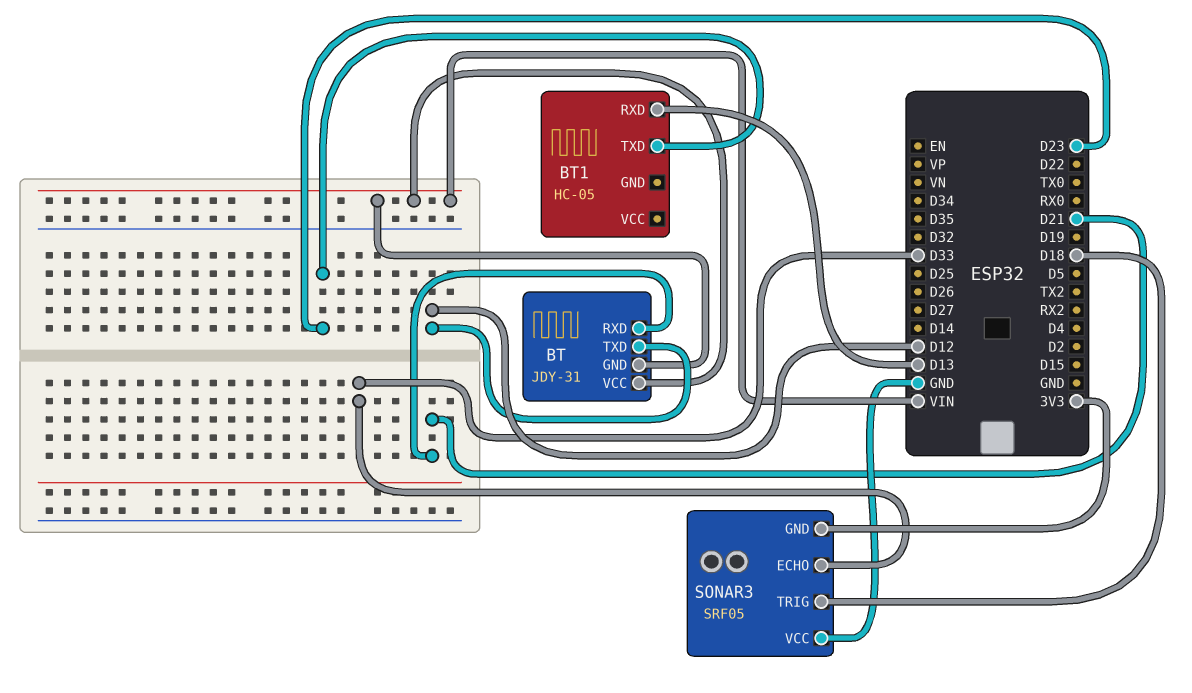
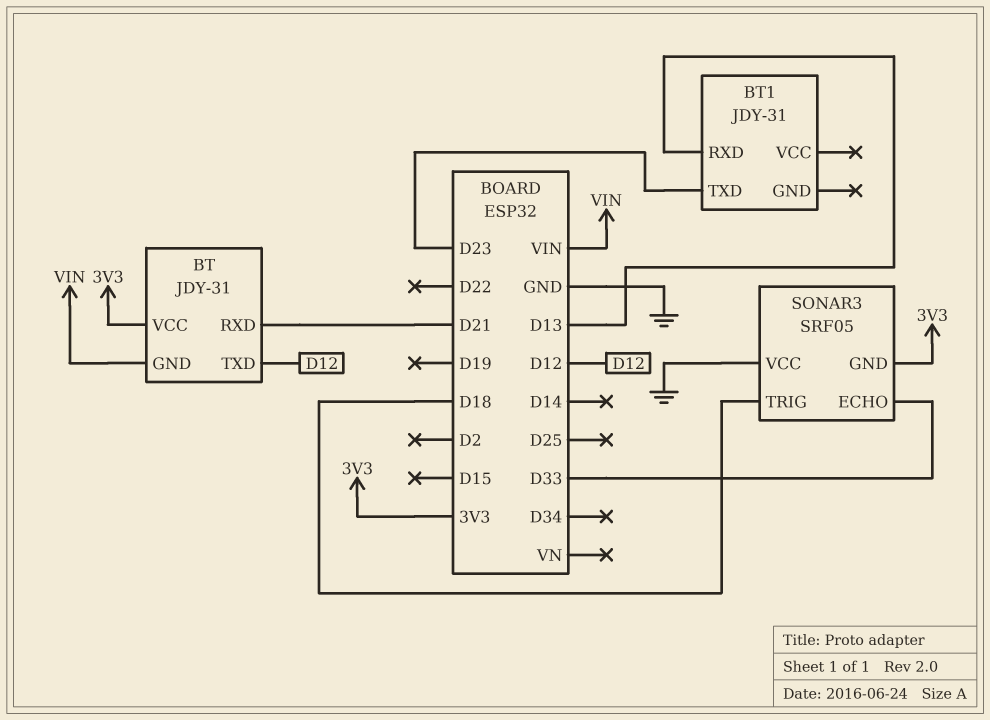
BT pin VCC: VIN -> 3V3
BT1: HC-05 -> JDY-31

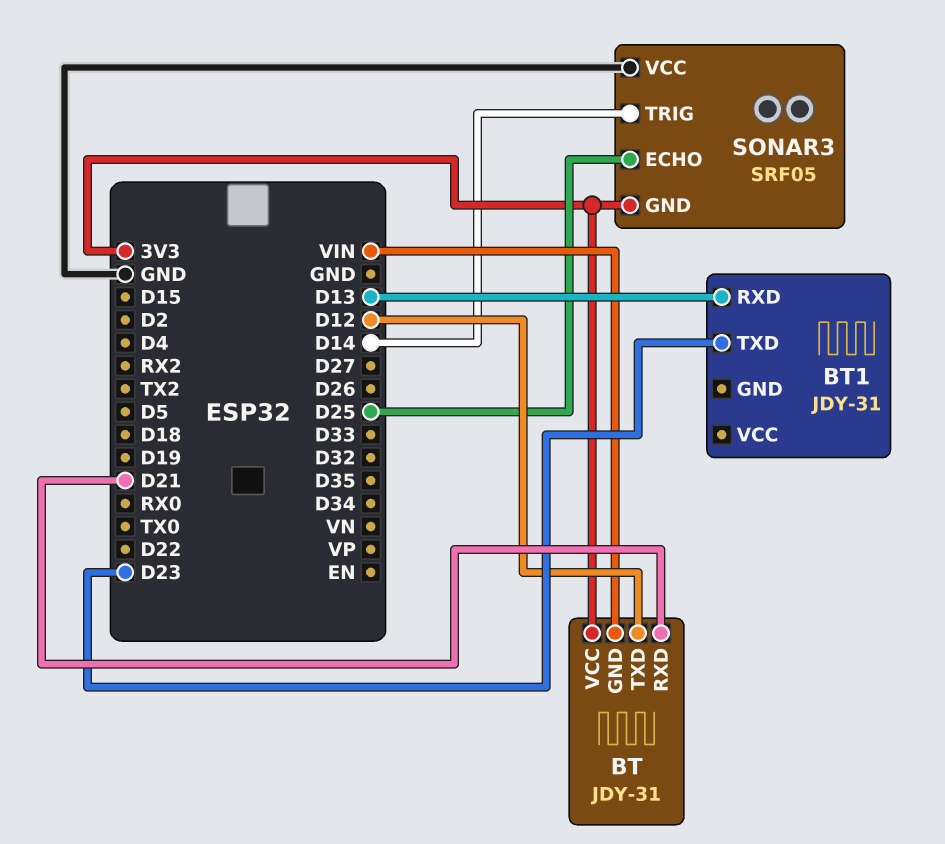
SONAR3 pin ECHO: D33 -> D25
SONAR3 pin TRIG: D18 -> D14

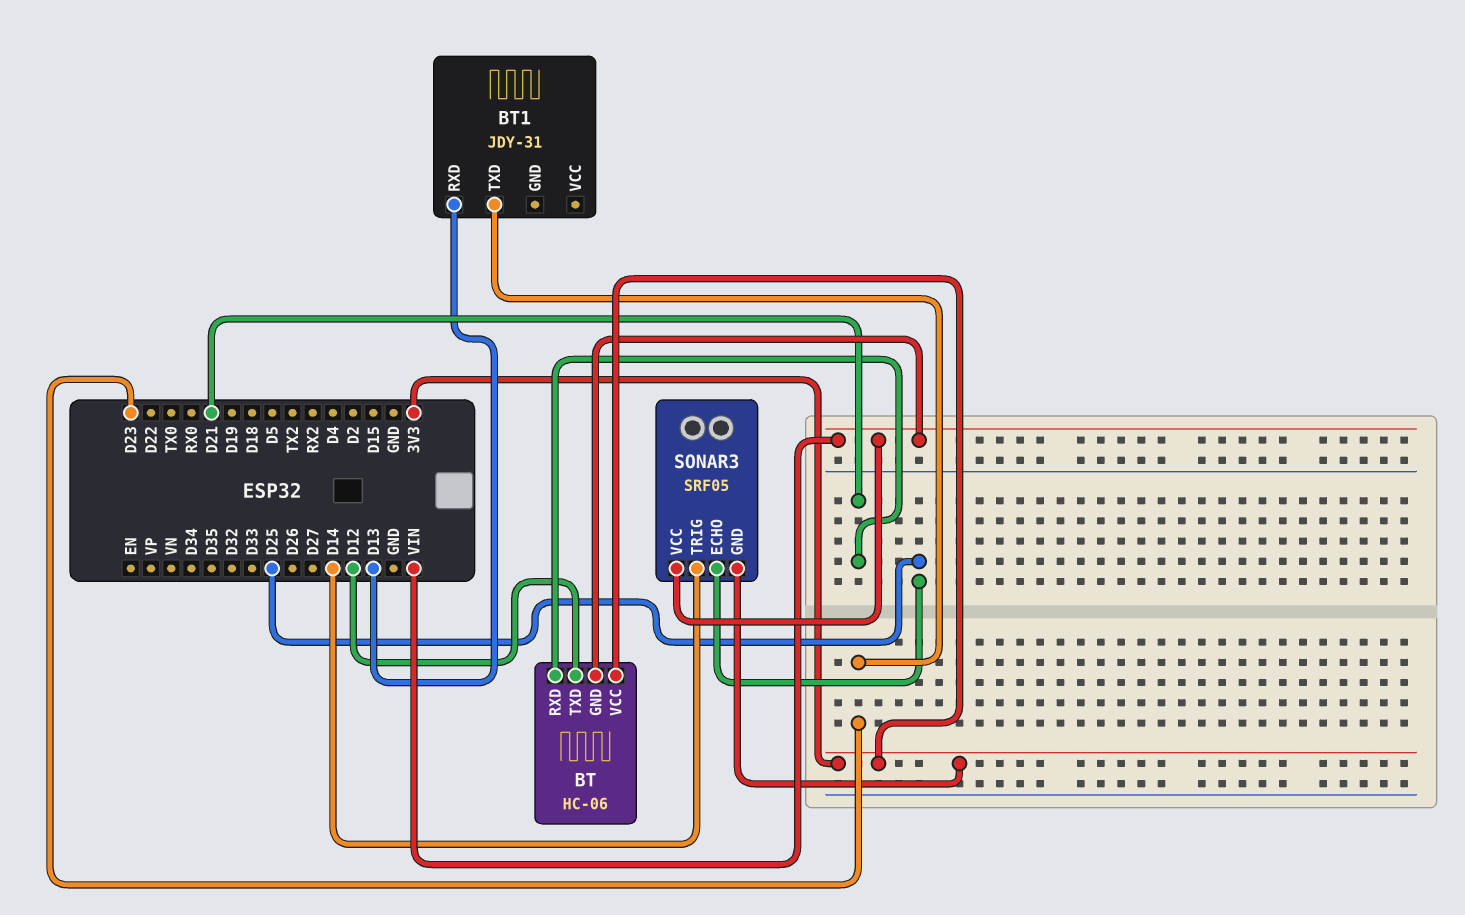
BT: JDY-31 -> HC-06
SONAR3 pin VCC: GND -> VIN

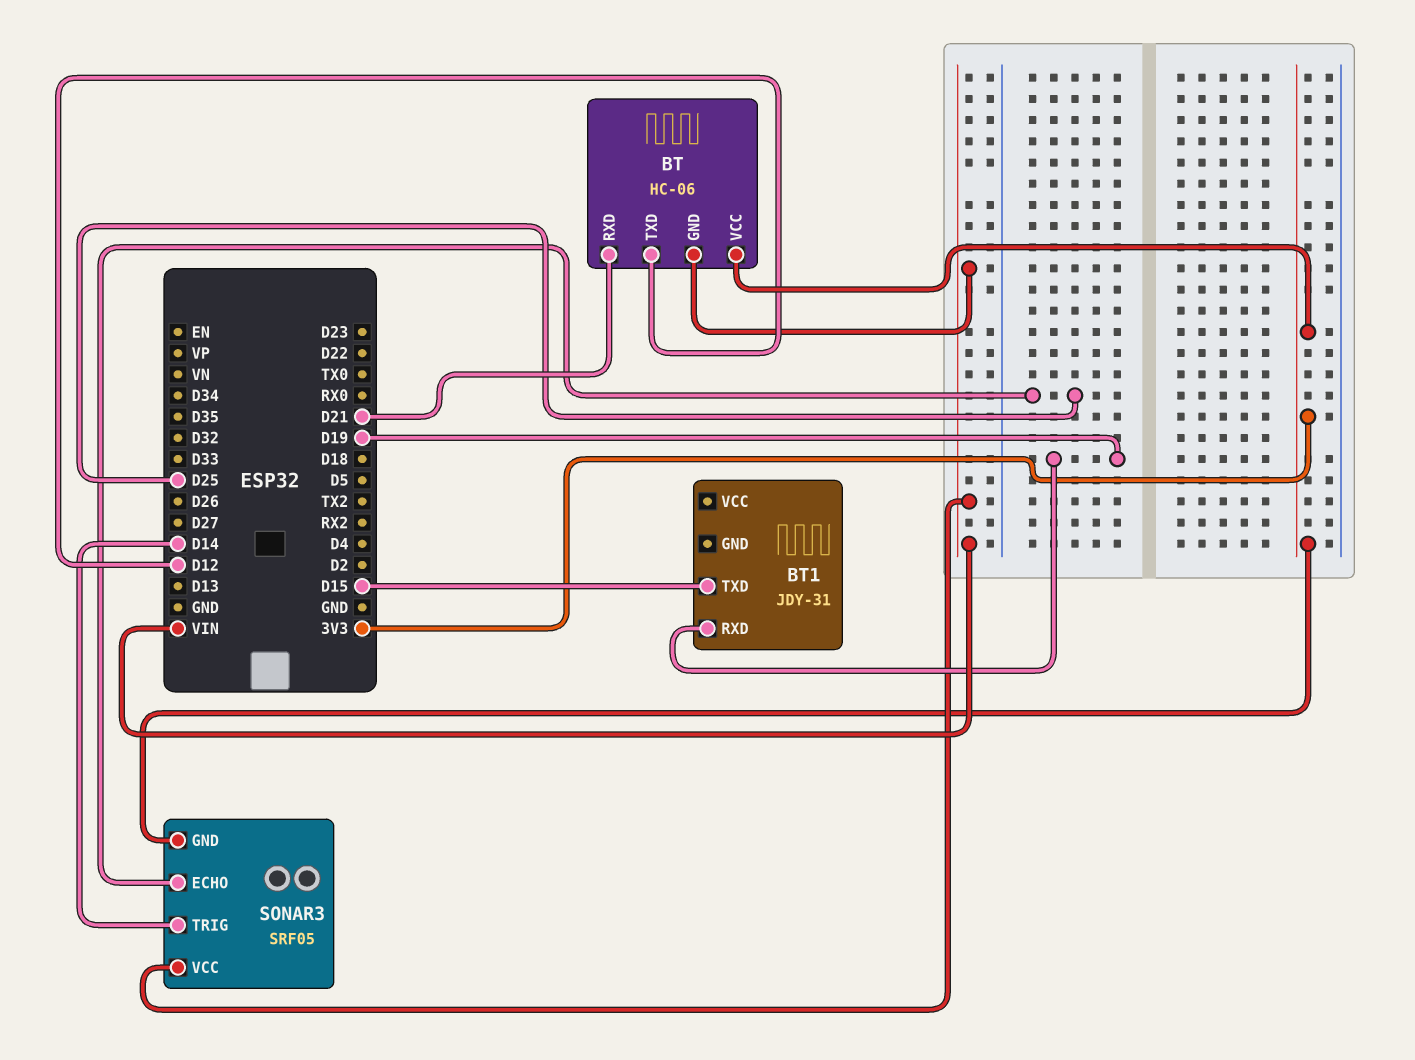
BT1 pin RXD: D13 -> D19
BT1 pin TXD: D23 -> D15

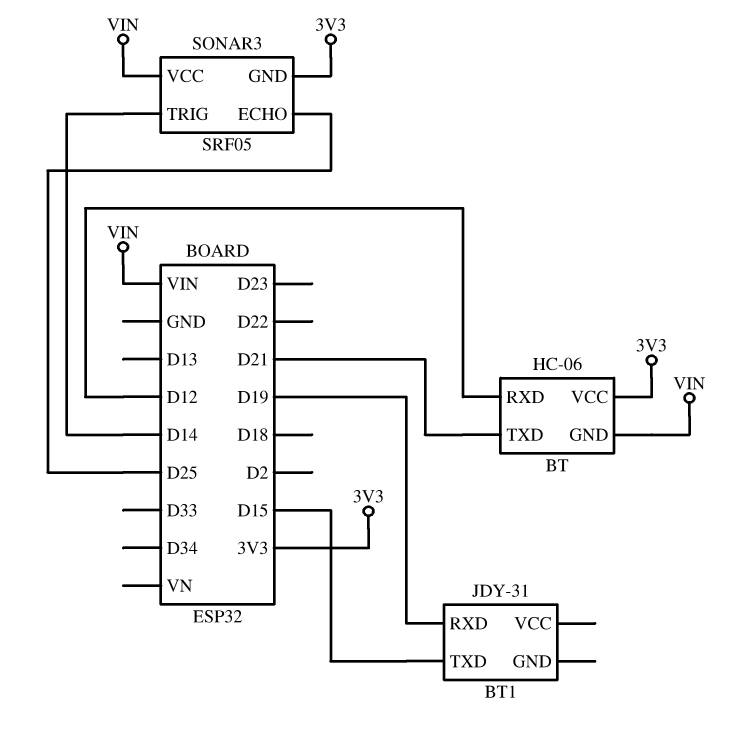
BT pin RXD: D21 -> D12
BT pin TXD: D12 -> D21

